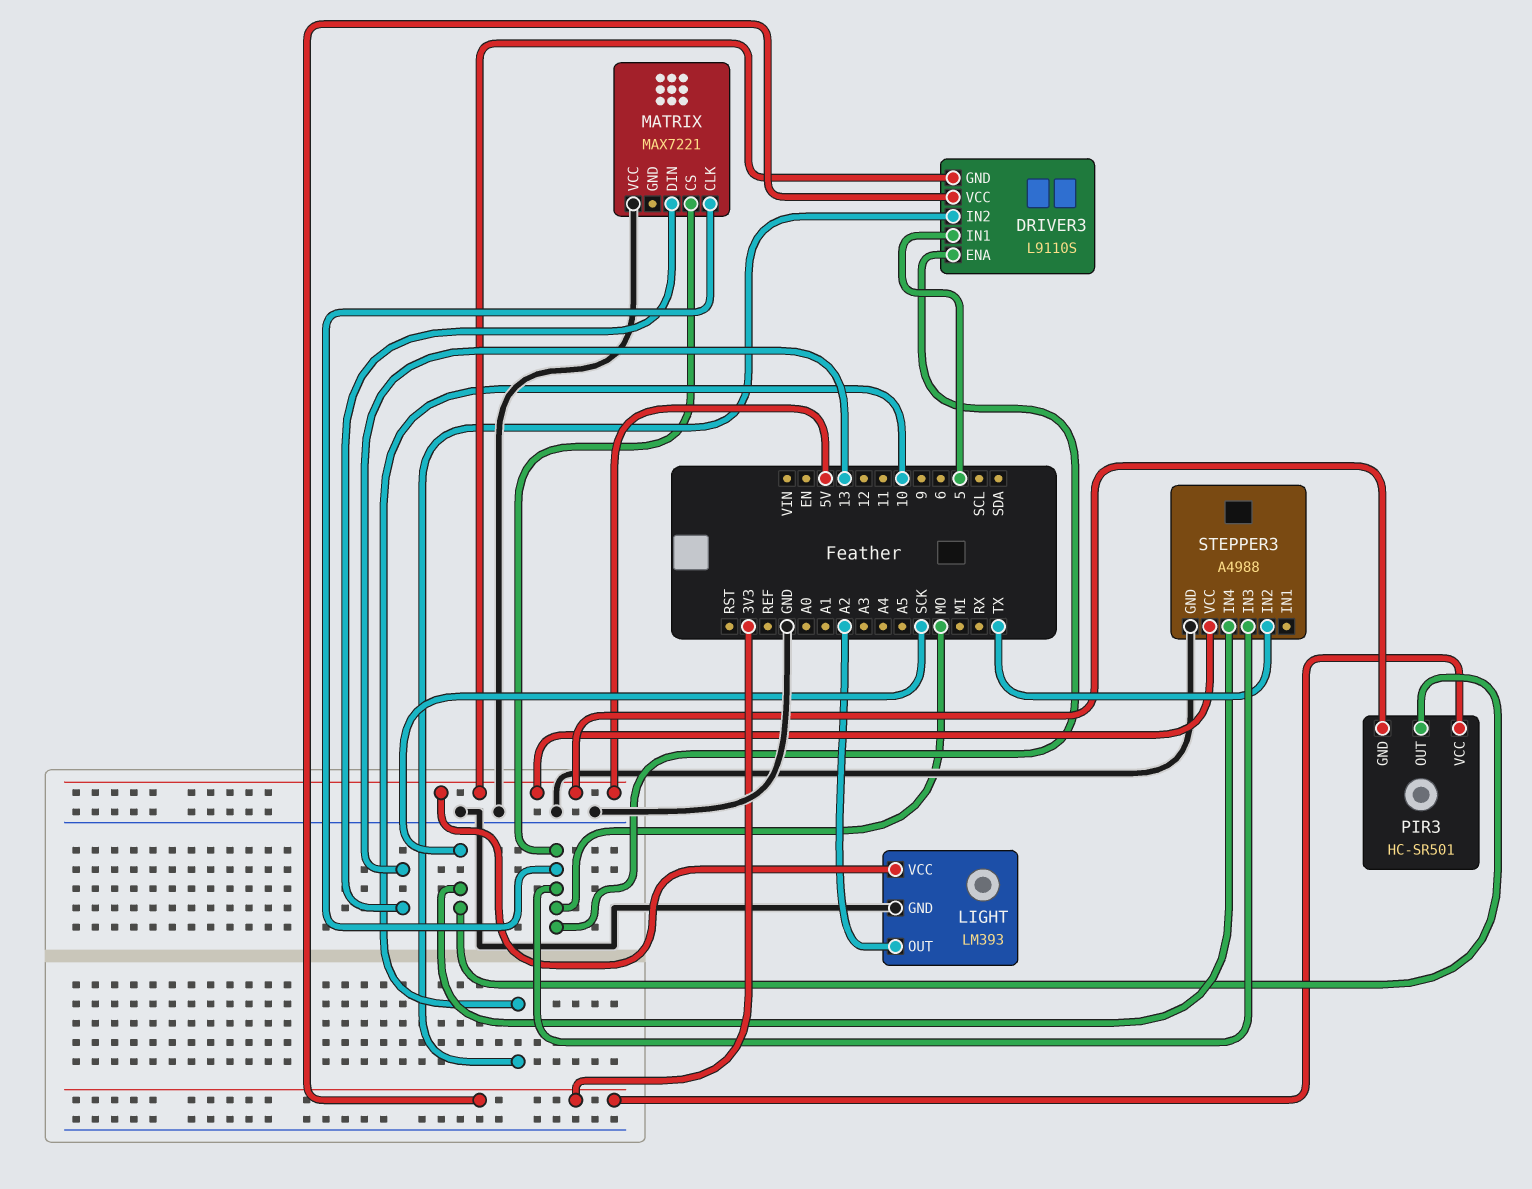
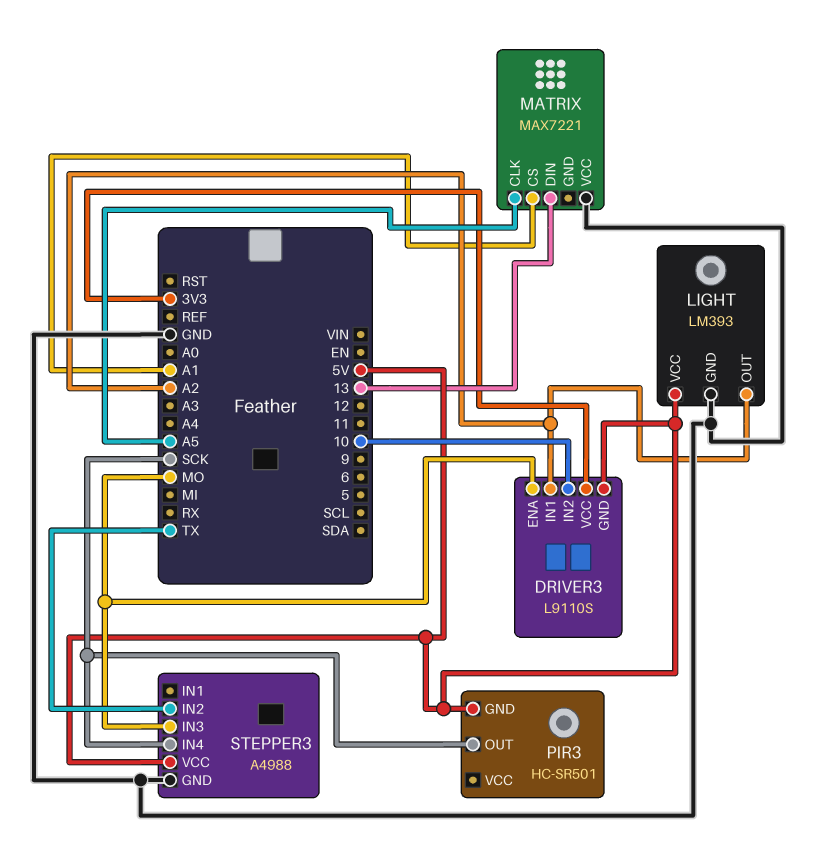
DRIVER3 pin IN1: 5 -> A2
MATRIX pin CLK: MO -> A5
MATRIX pin CS: MO -> A1
PIR3 pin VCC: 3V3 -> none

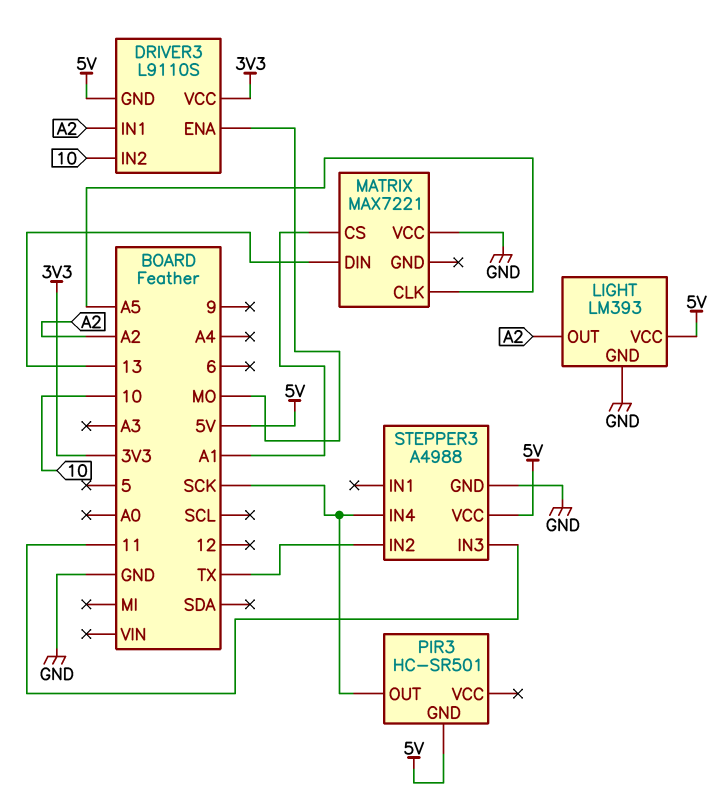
STEPPER3 pin IN3: MO -> 11

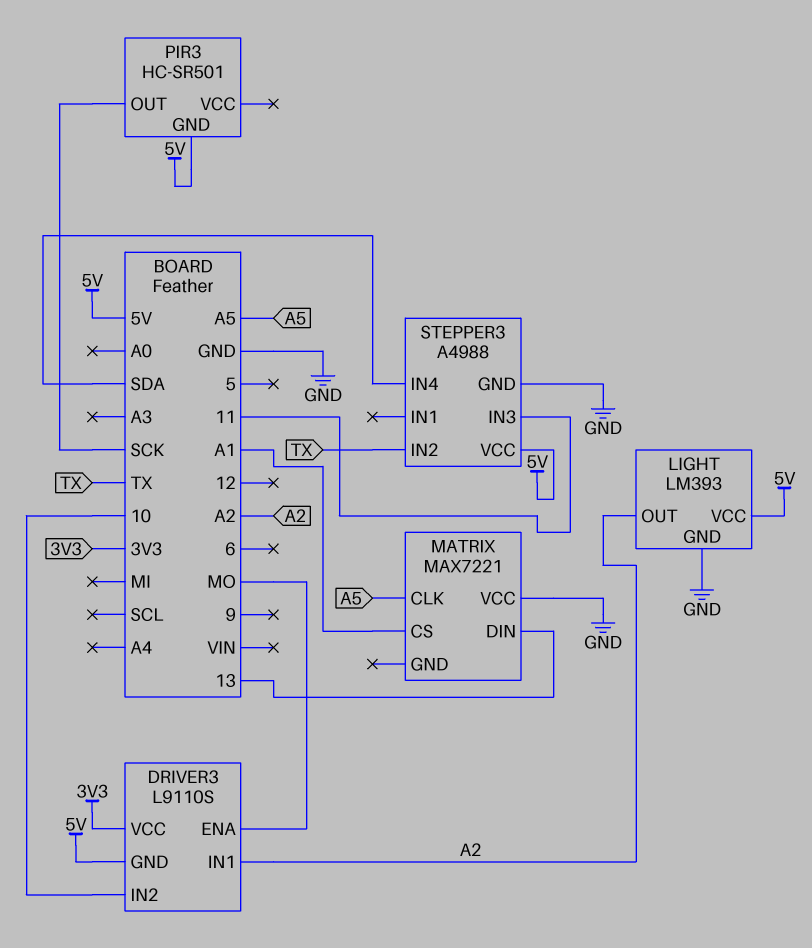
STEPPER3 pin IN4: SCK -> SDA

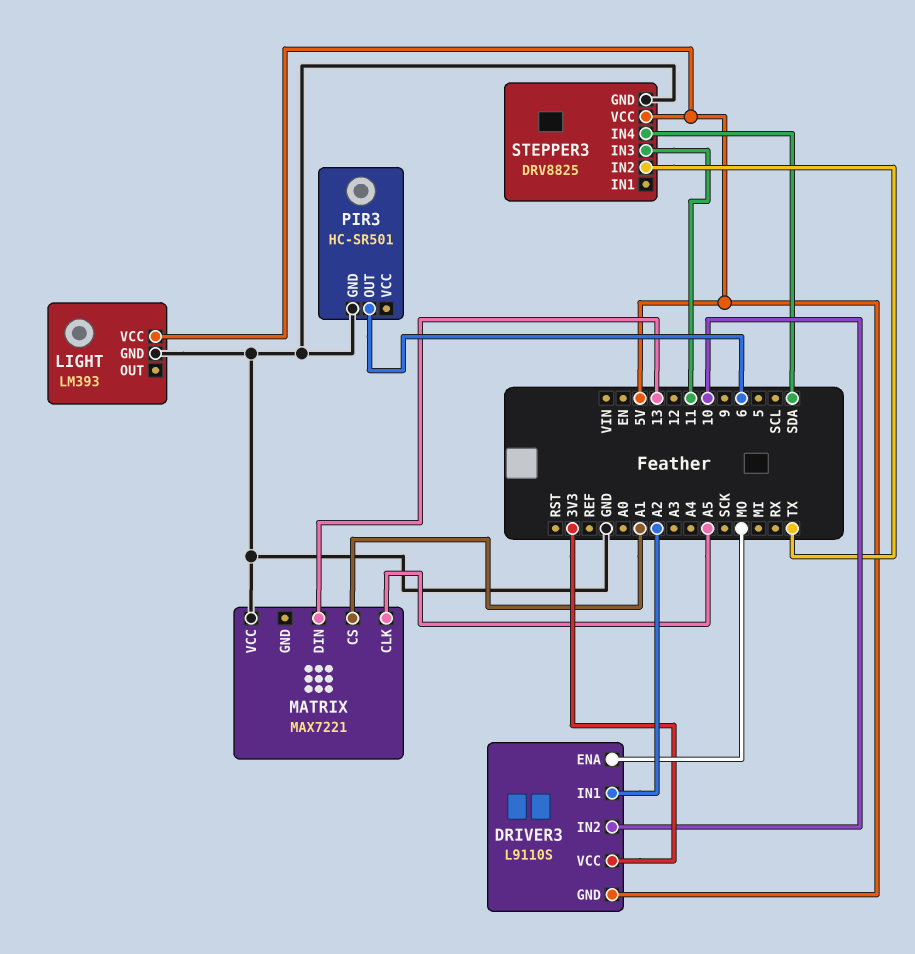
LIGHT pin OUT: A2 -> none
PIR3 pin GND: 5V -> GND
PIR3 pin OUT: SCK -> 6
STEPPER3: A4988 -> DRV8825

